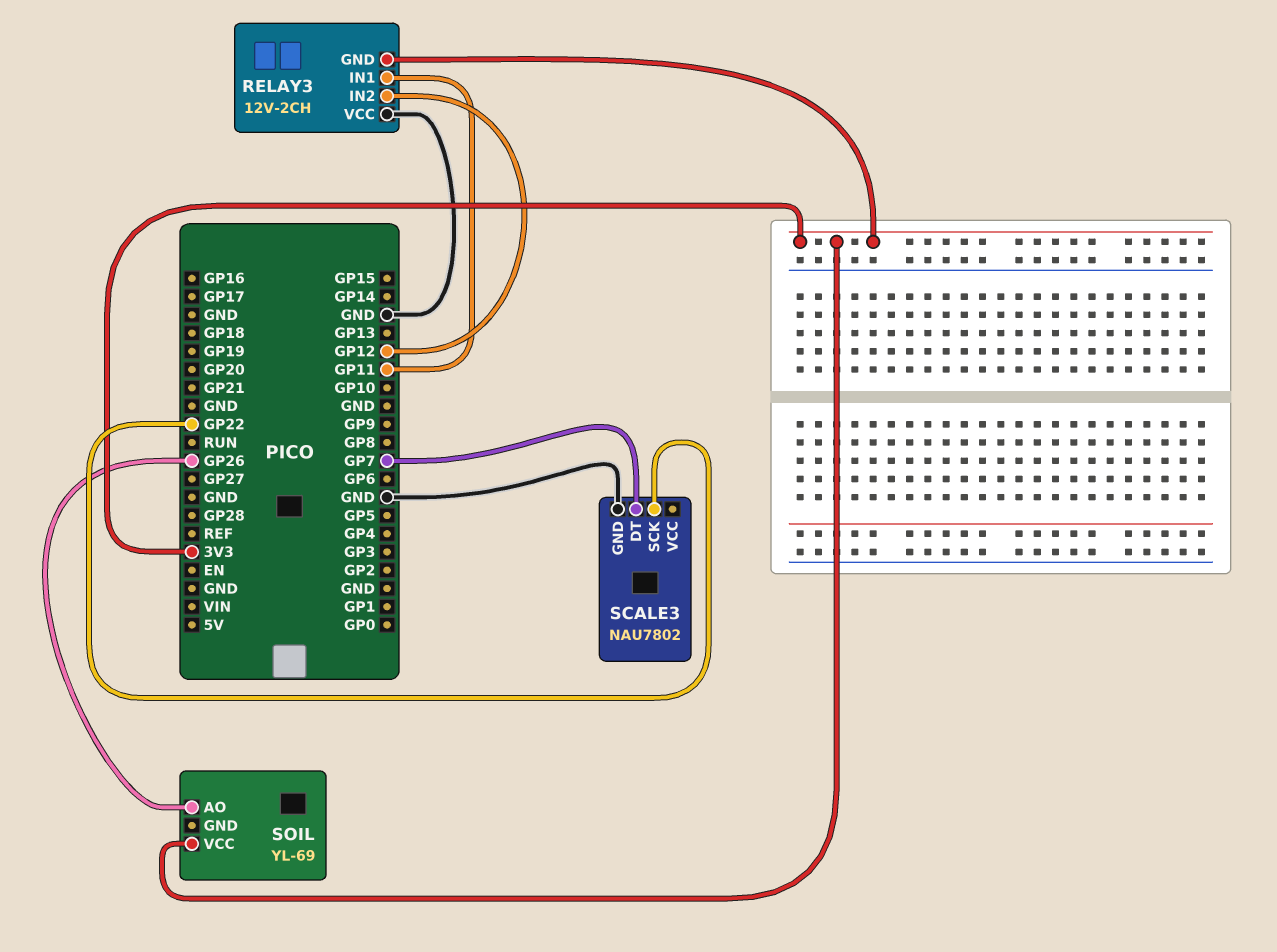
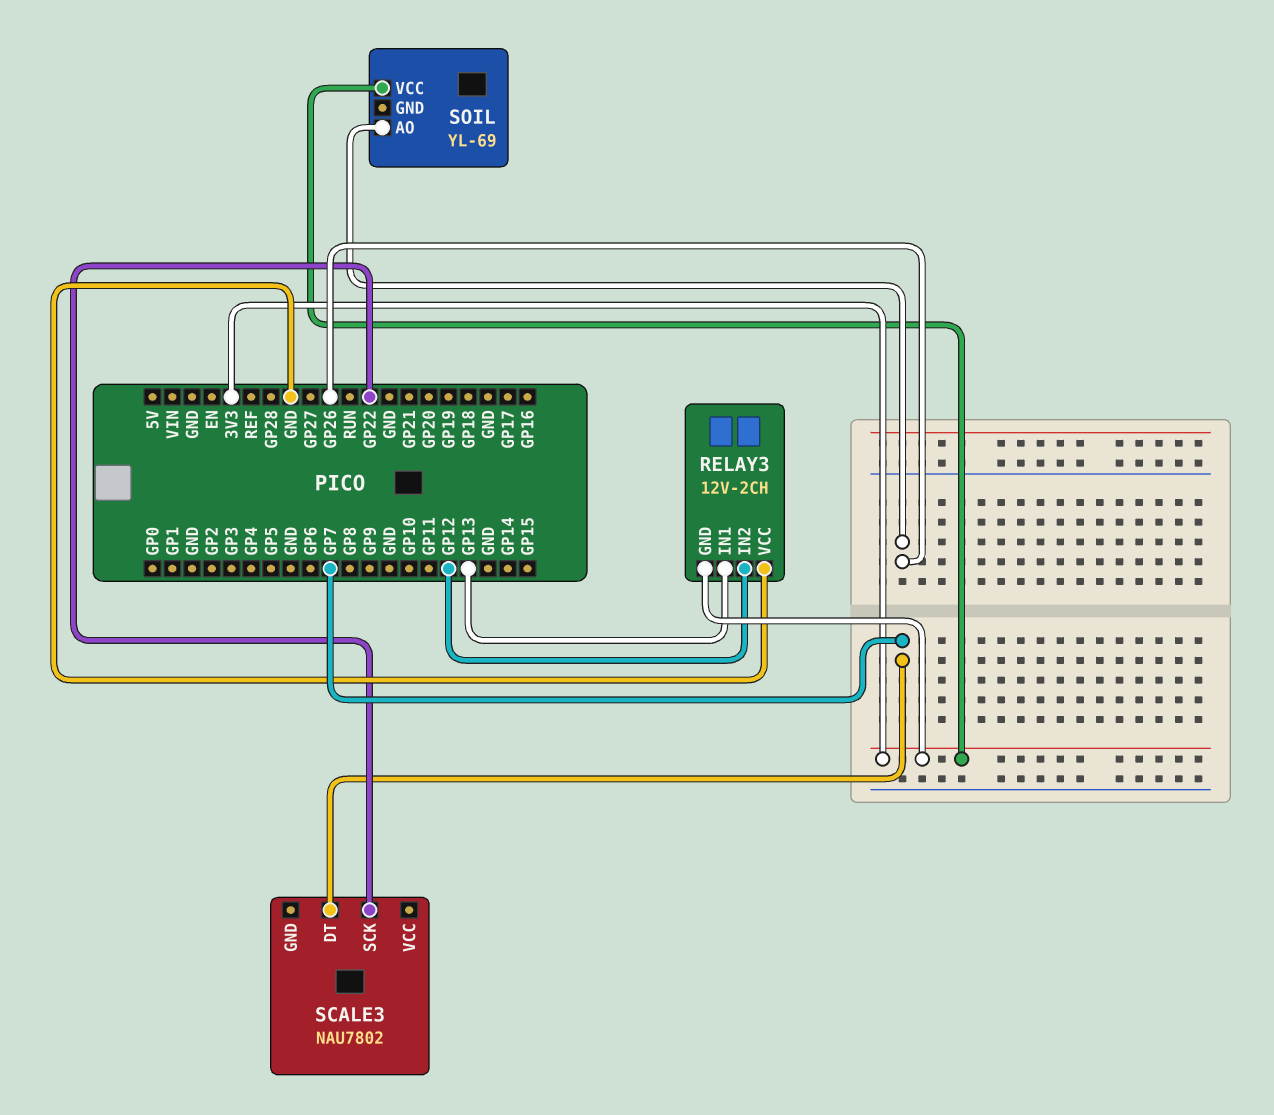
RELAY3 pin IN1: GP11 -> GP13
SCALE3 pin GND: GND -> none

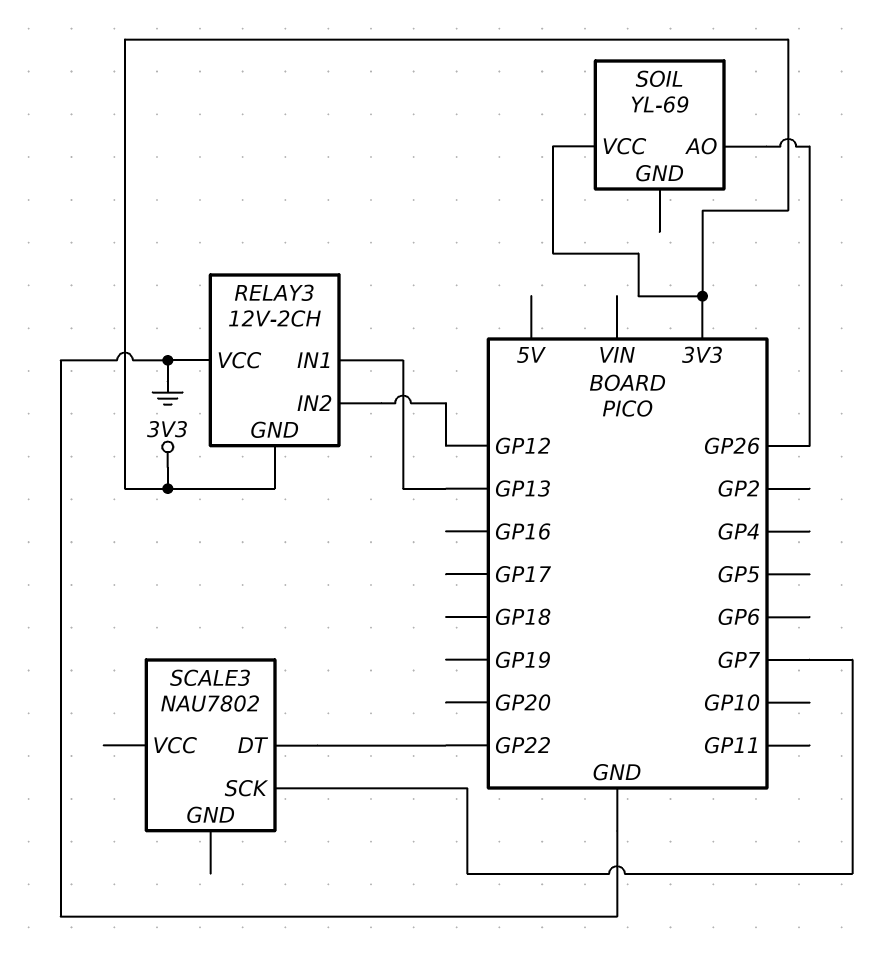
SCALE3 pin DT: GP7 -> GP22
SCALE3 pin SCK: GP22 -> GP7

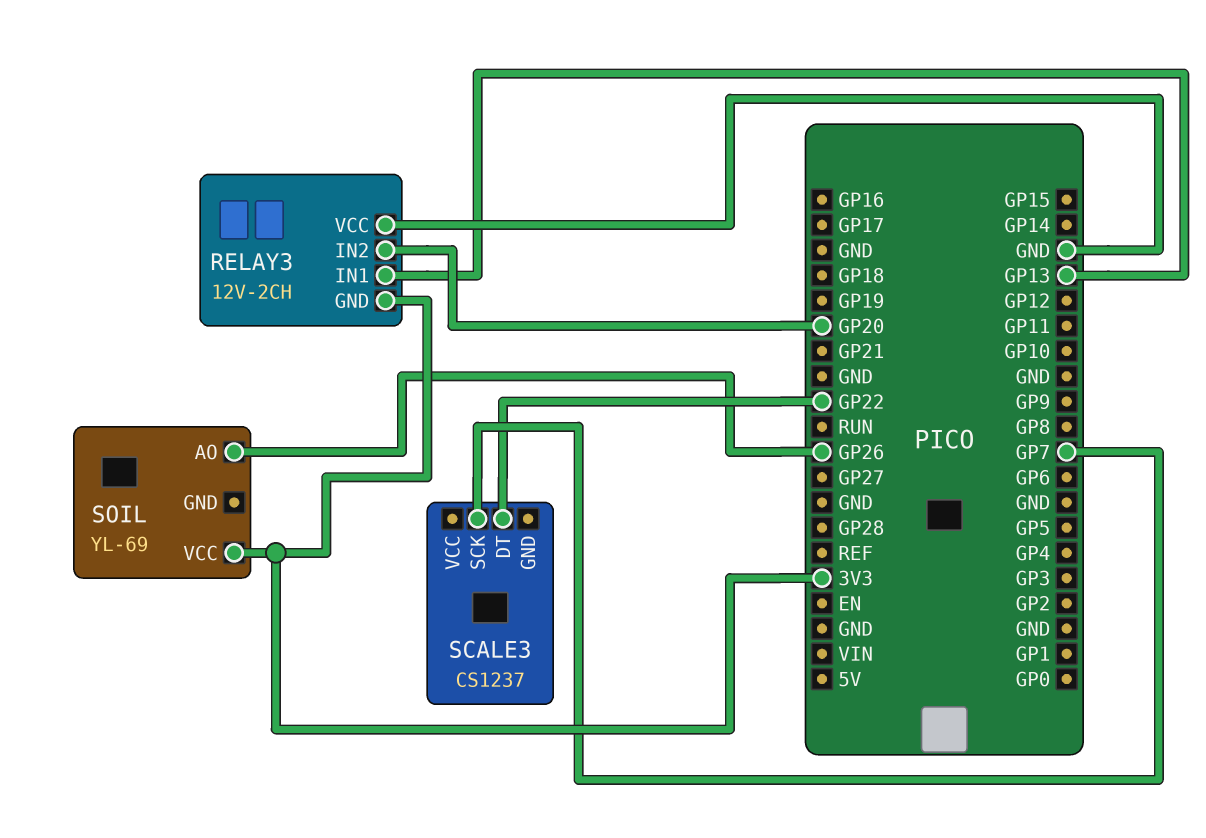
RELAY3 pin IN2: GP12 -> GP20
SCALE3: NAU7802 -> CS1237

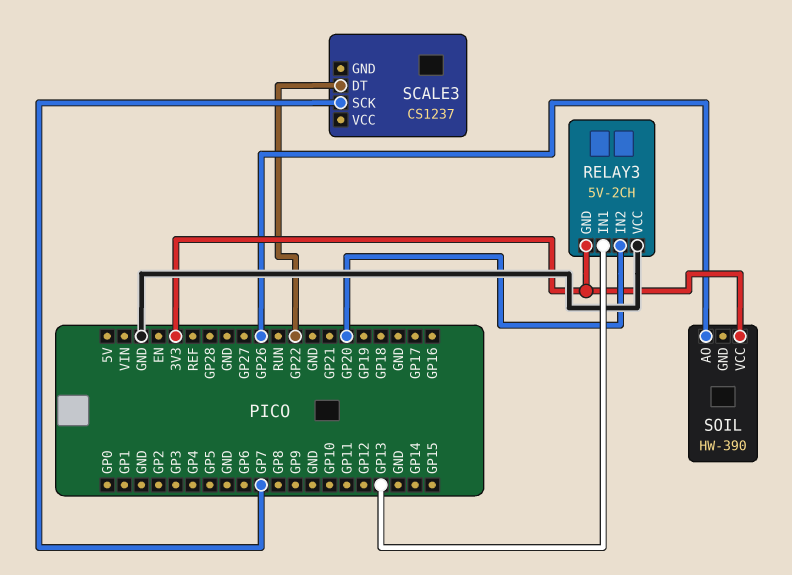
RELAY3: 12V-2CH -> 5V-2CH
SOIL: YL-69 -> HW-390

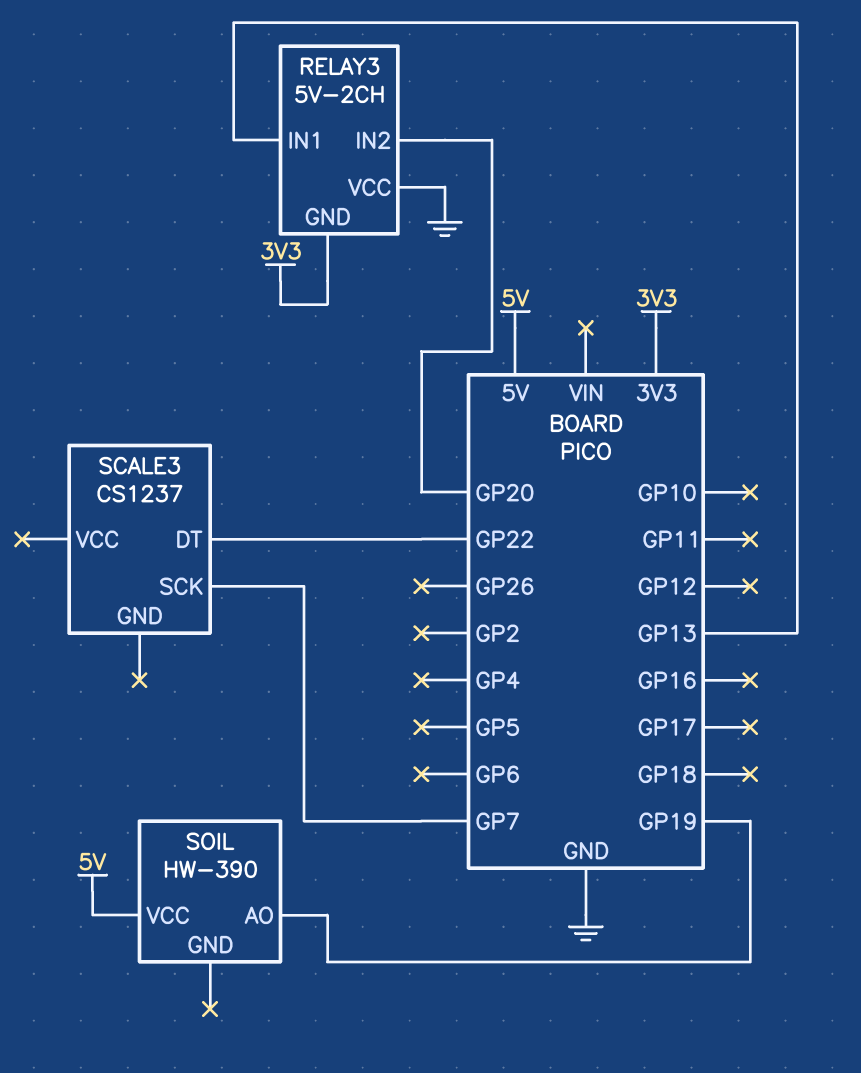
SOIL pin AO: GP26 -> GP19
SOIL pin VCC: 3V3 -> 5V

